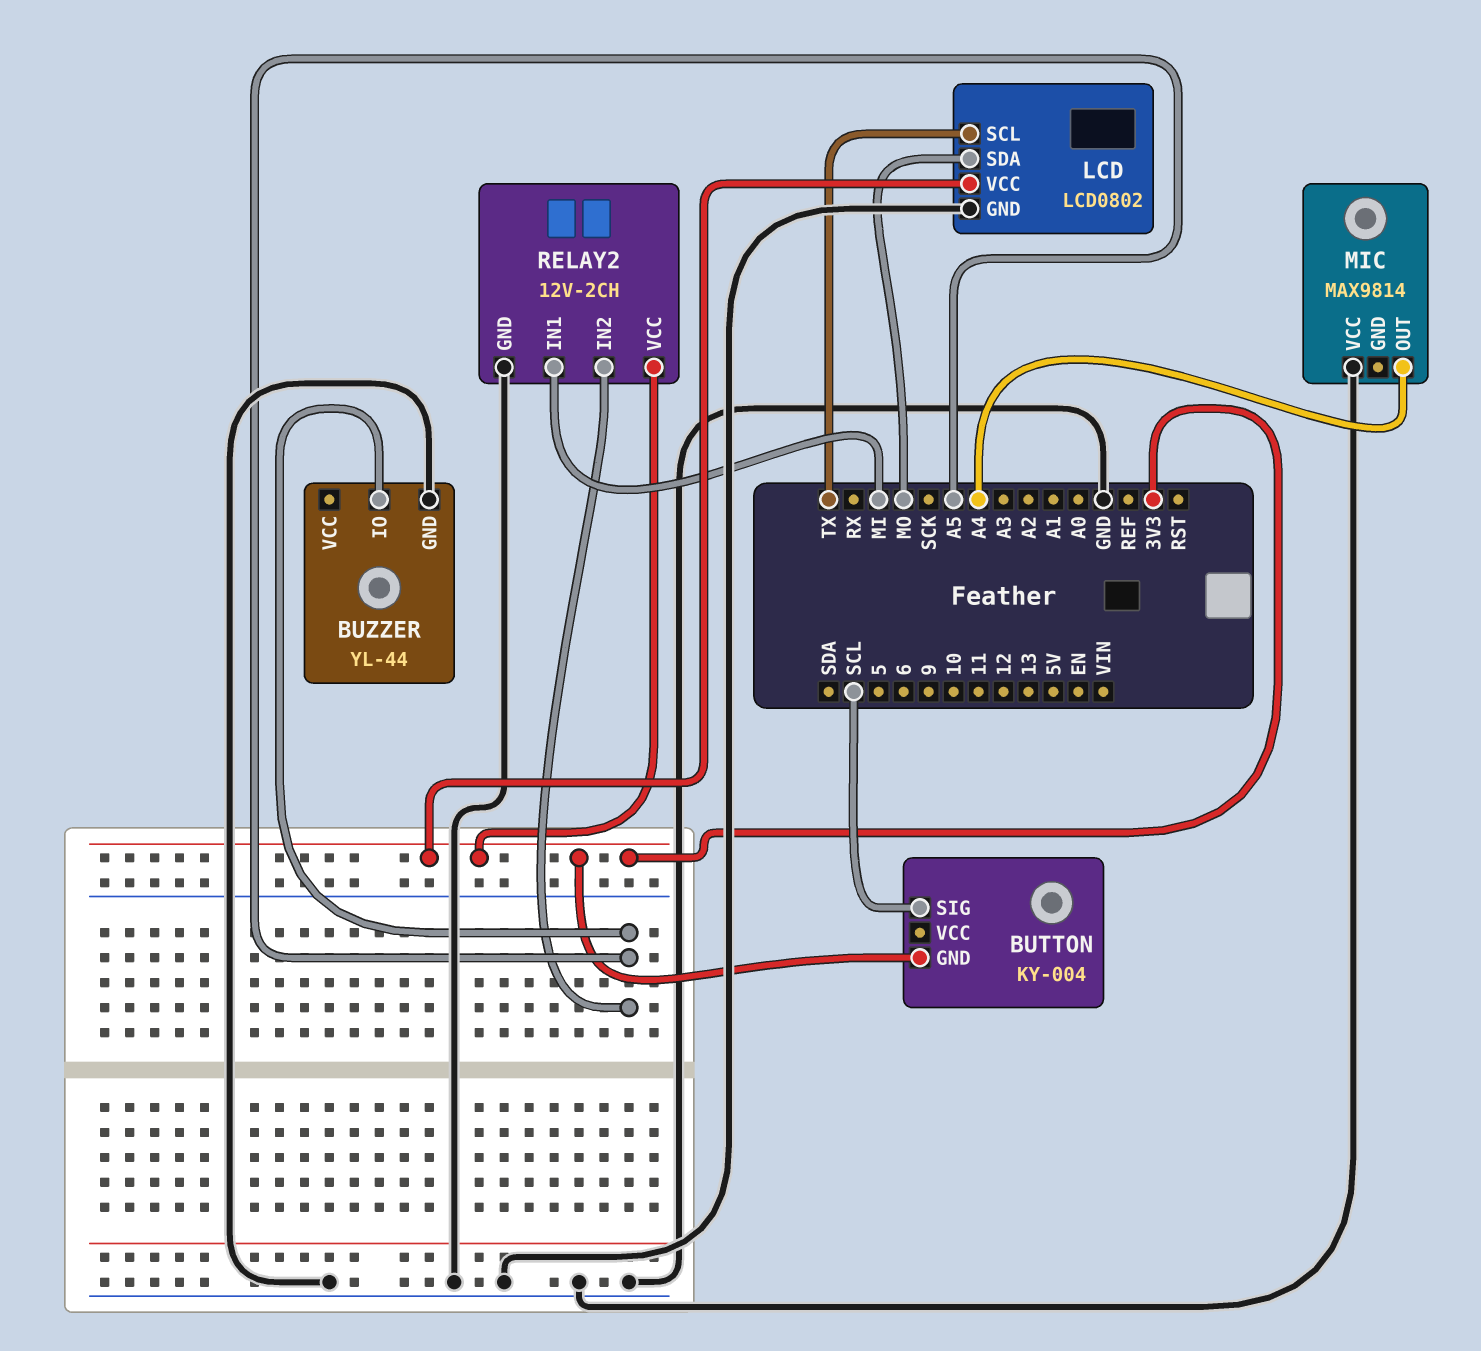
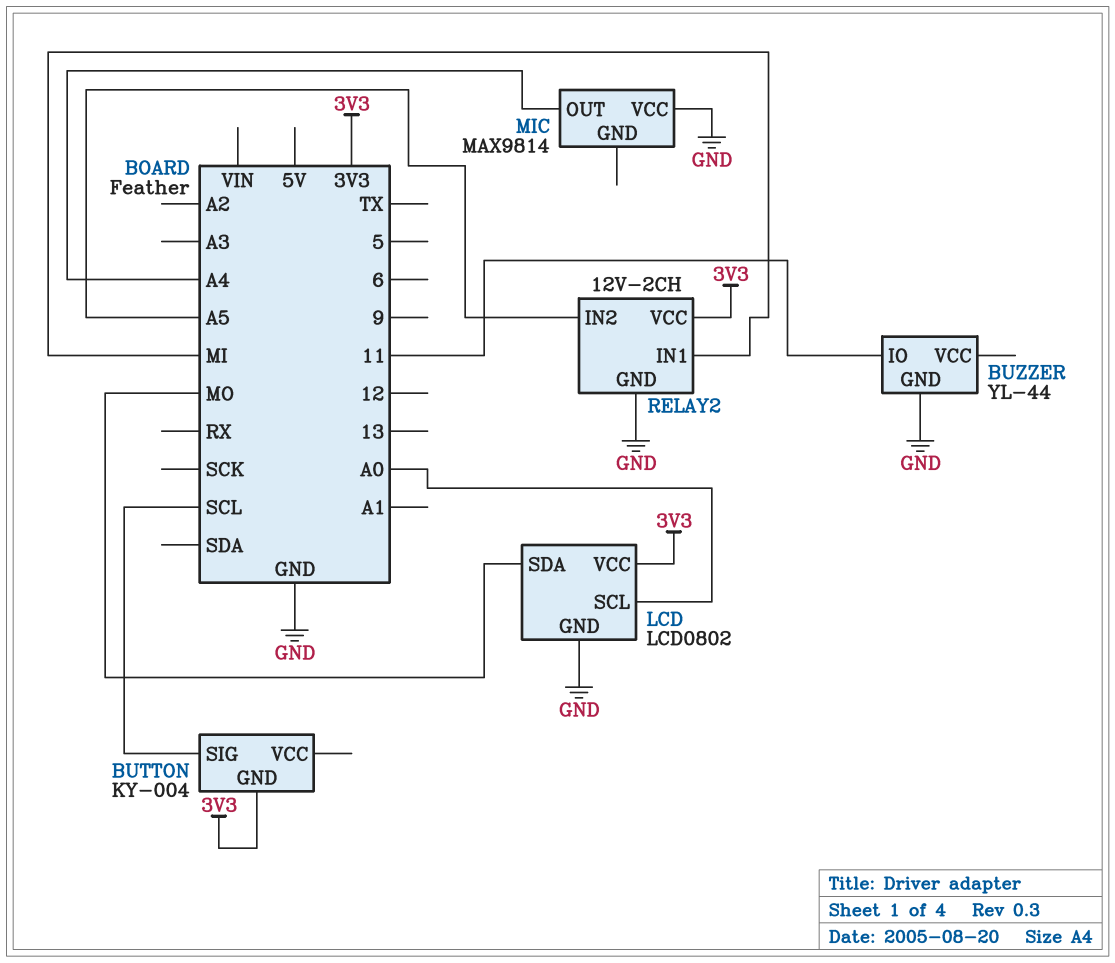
BUZZER pin IO: A5 -> 11
LCD pin SCL: TX -> A0

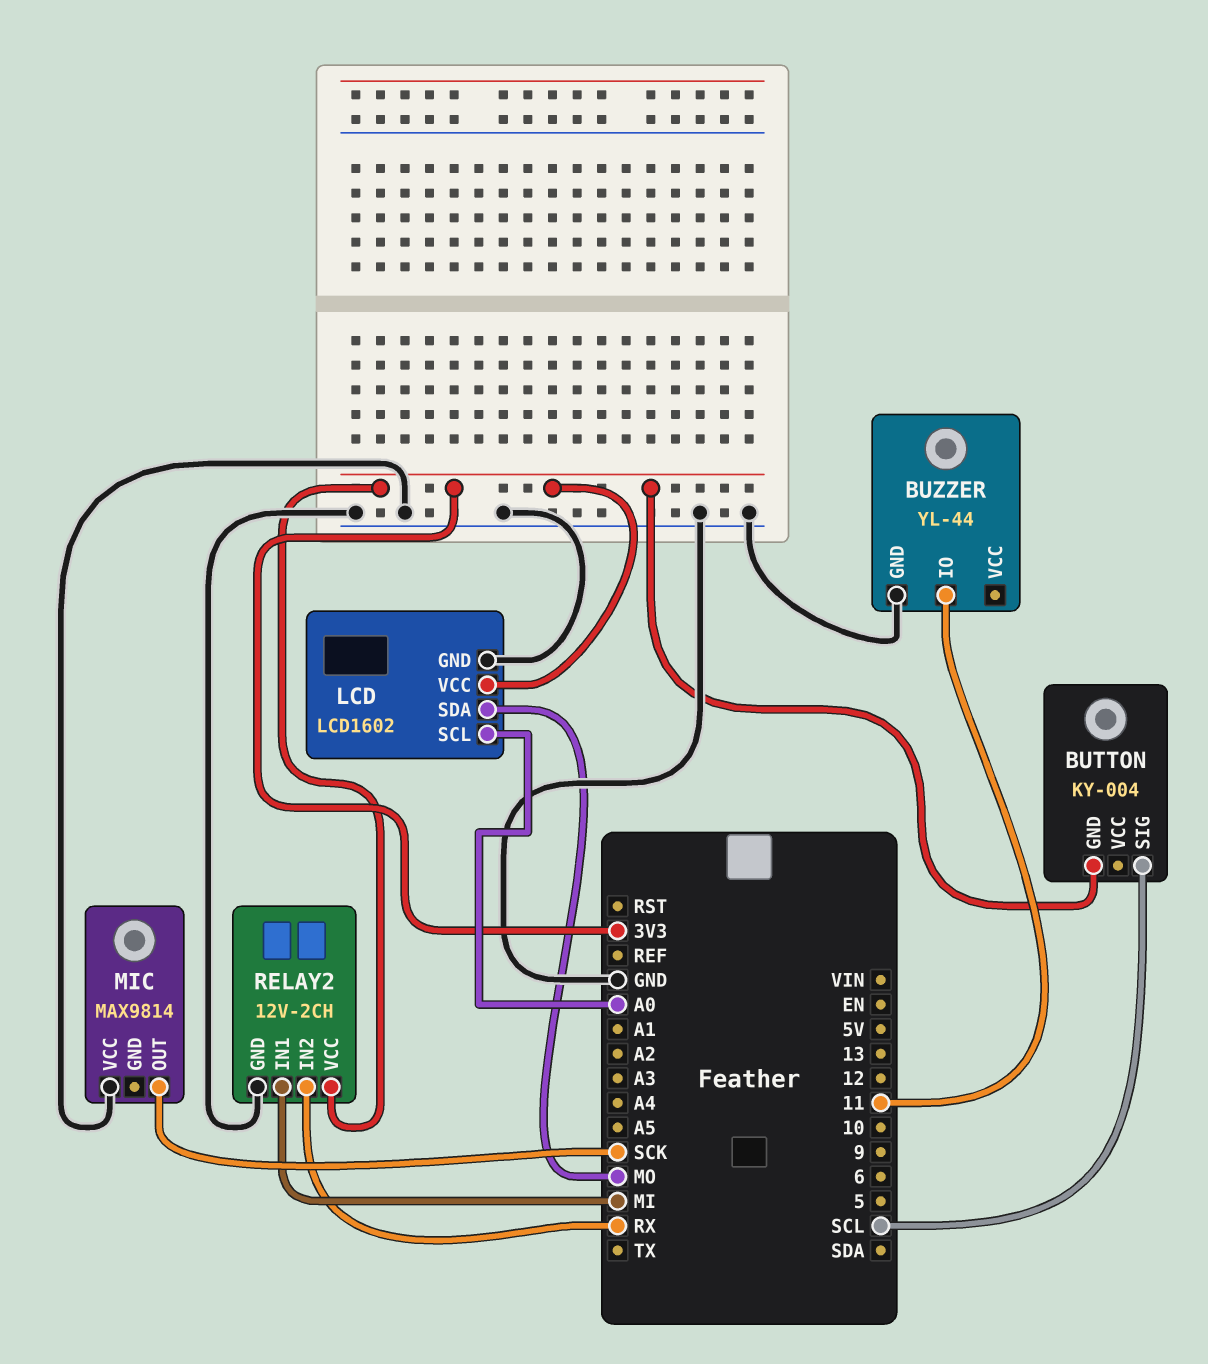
LCD: LCD0802 -> LCD1602
MIC pin OUT: A4 -> SCK
RELAY2 pin IN2: A5 -> RX

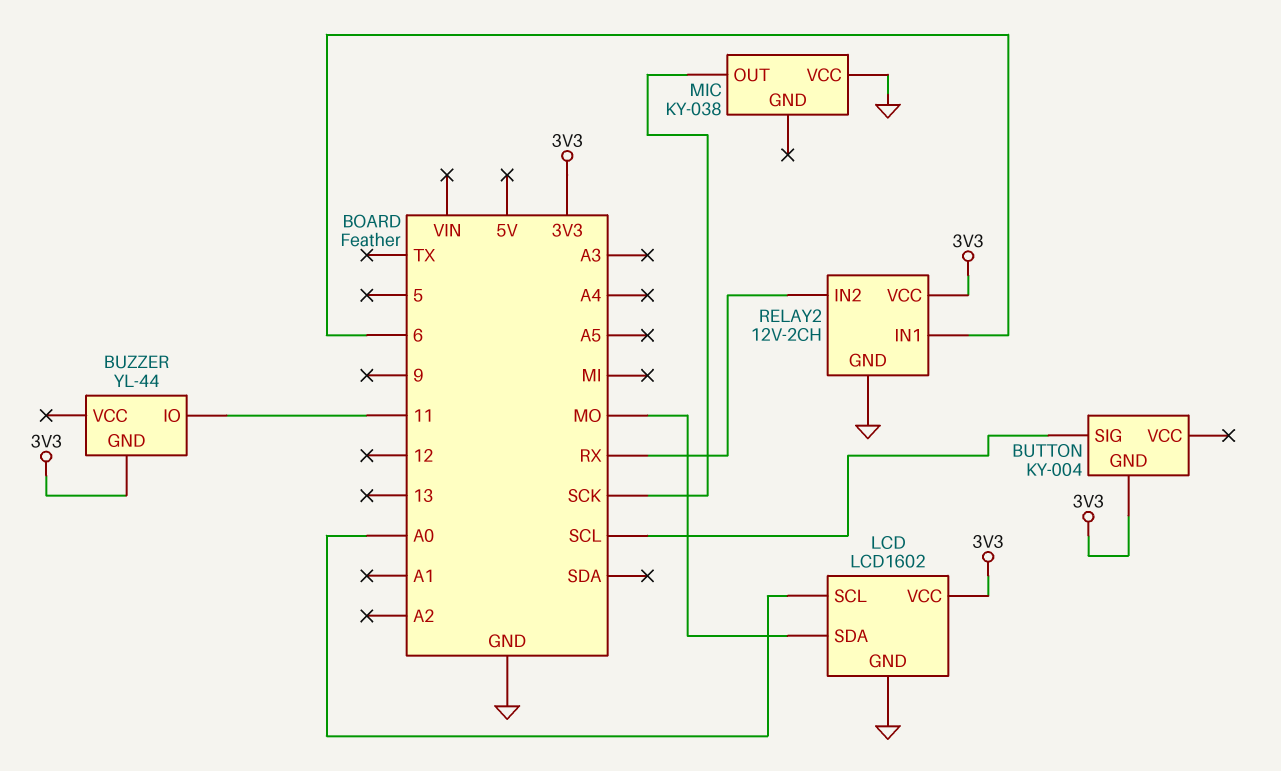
BUZZER pin GND: GND -> 3V3
MIC: MAX9814 -> KY-038
RELAY2 pin IN1: MI -> 6

